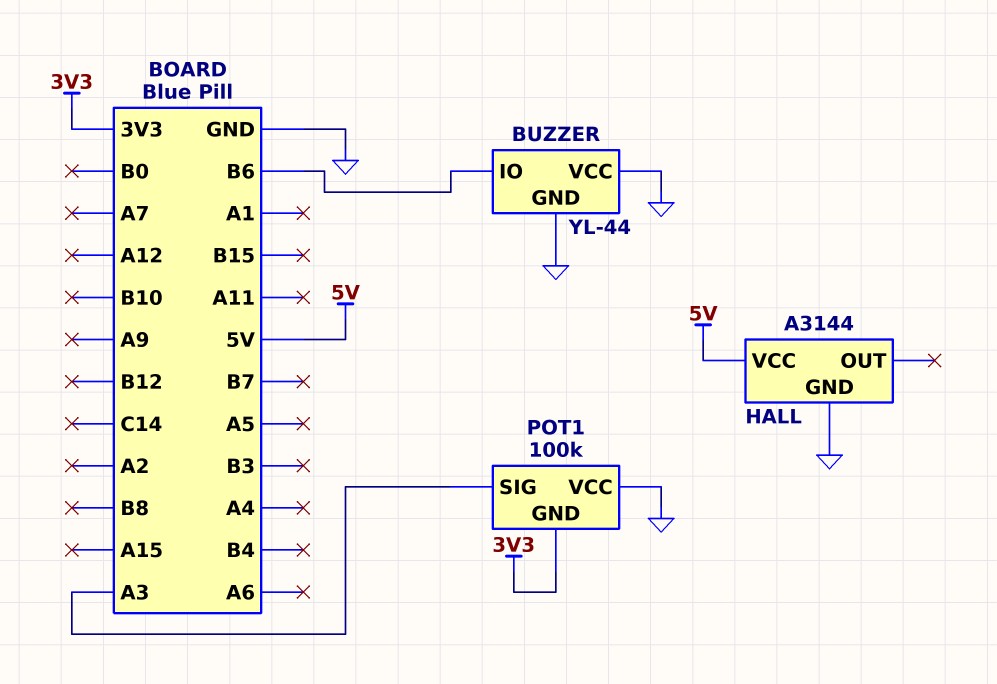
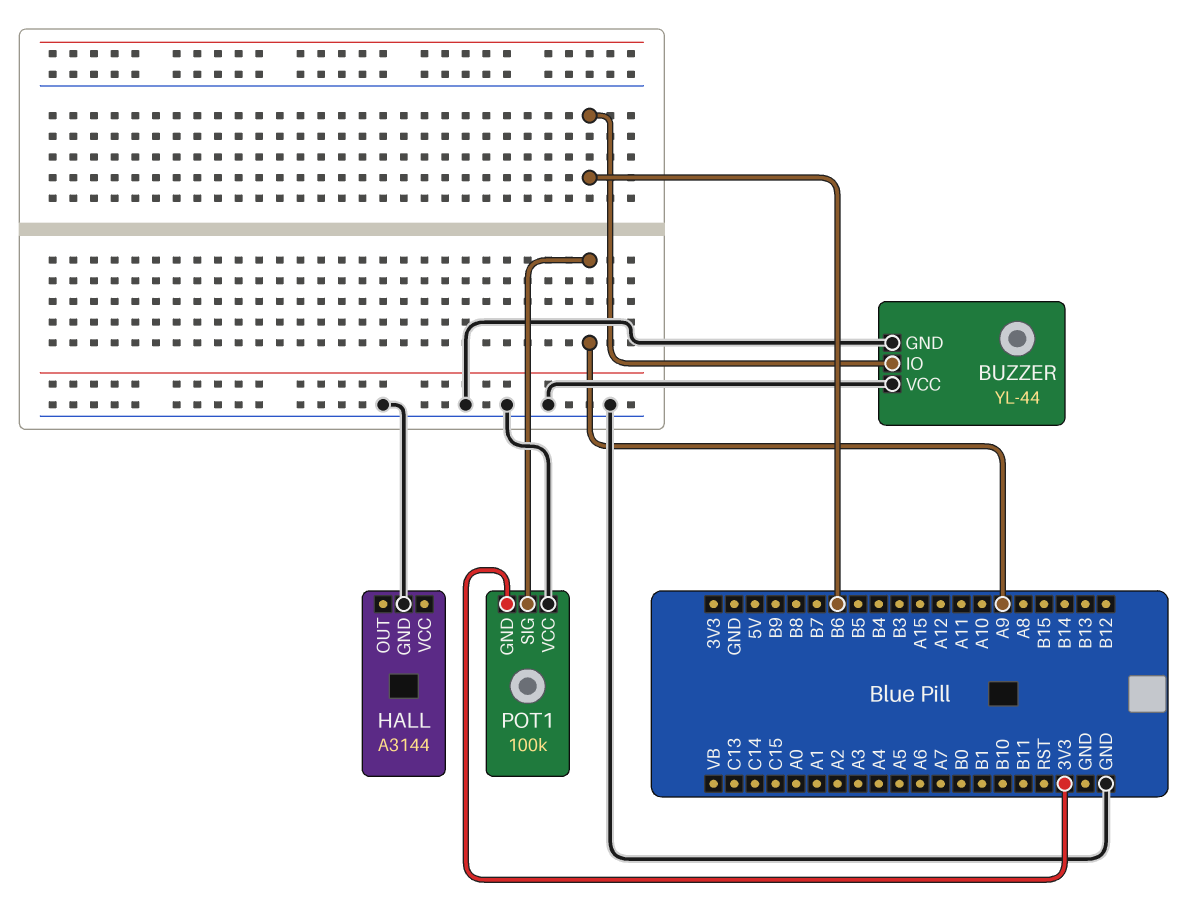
HALL pin VCC: 5V -> none
POT1 pin SIG: A3 -> A9

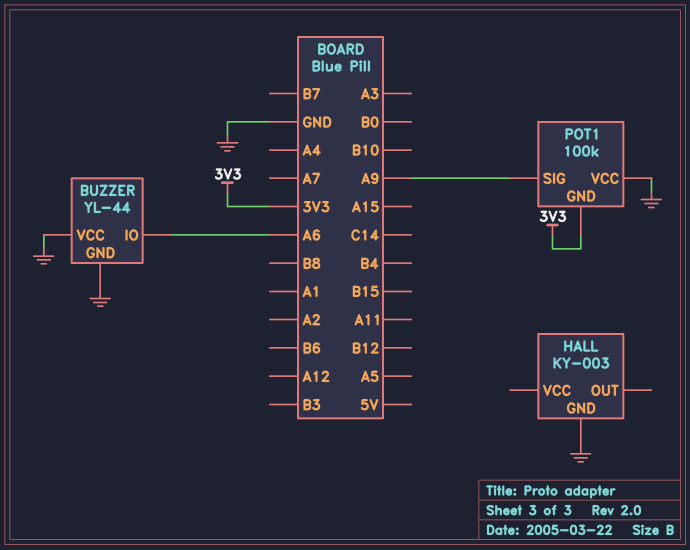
BUZZER pin IO: B6 -> A6
HALL: A3144 -> KY-003

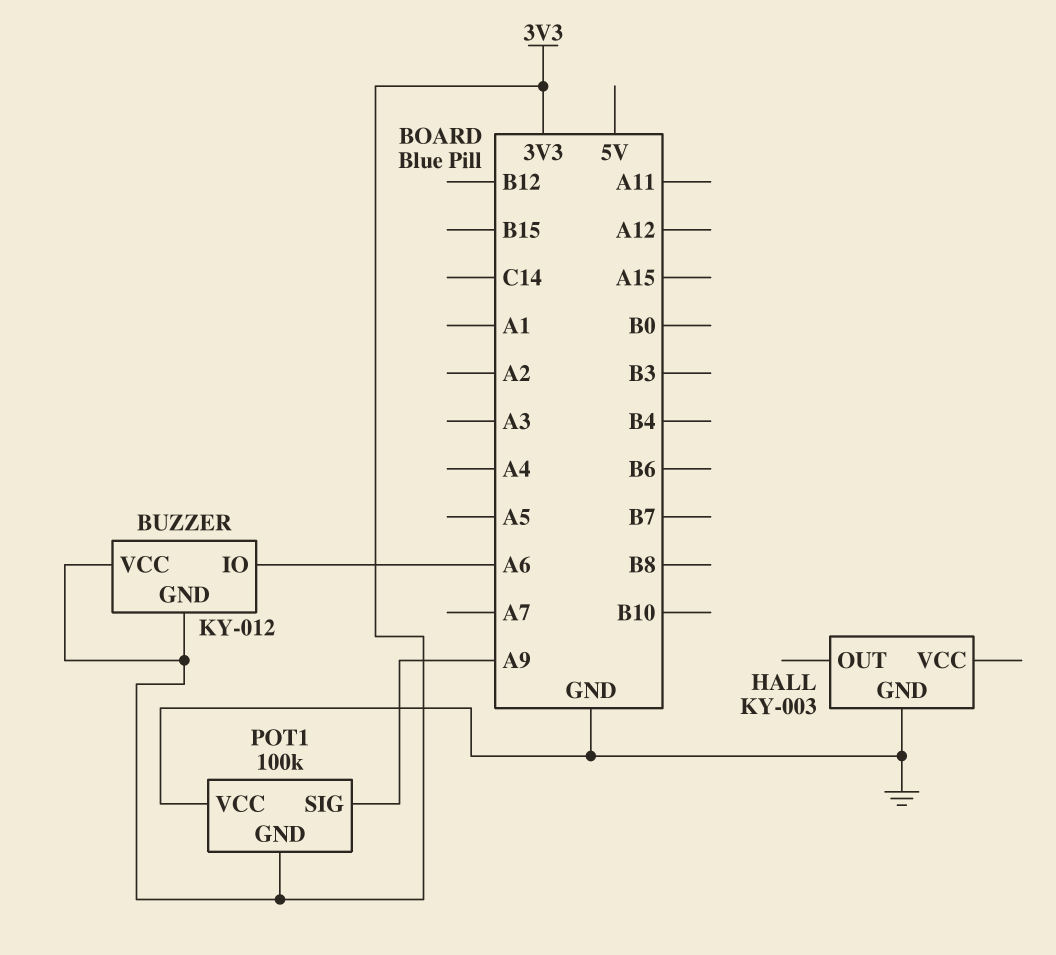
BUZZER: YL-44 -> KY-012
BUZZER pin GND: GND -> 3V3
BUZZER pin VCC: GND -> 3V3

